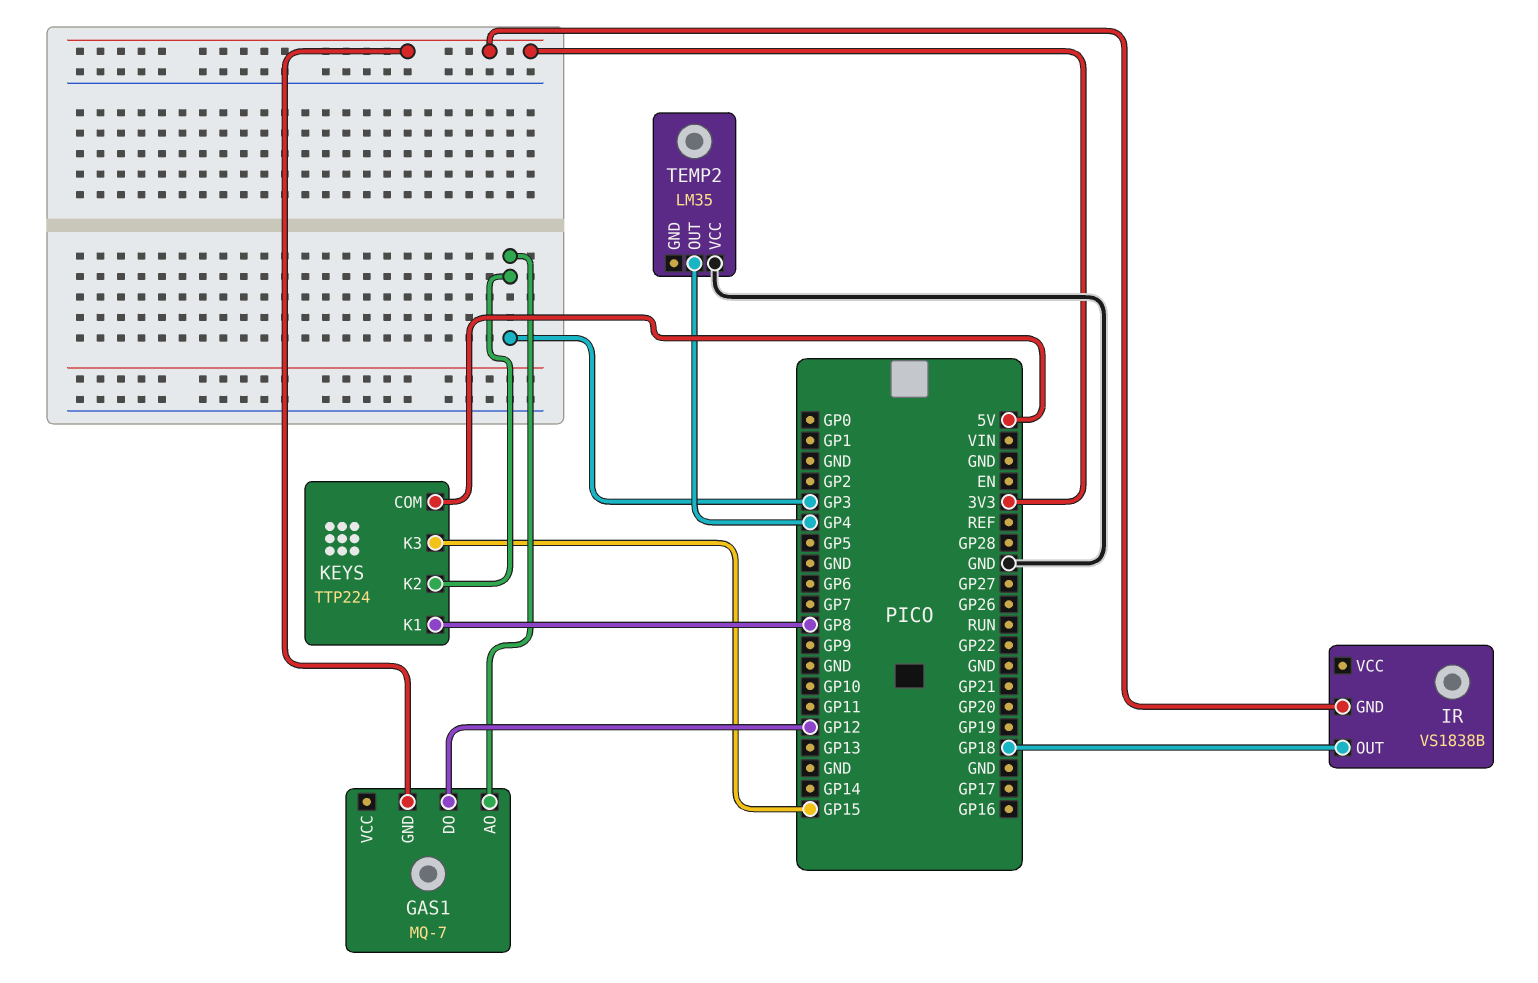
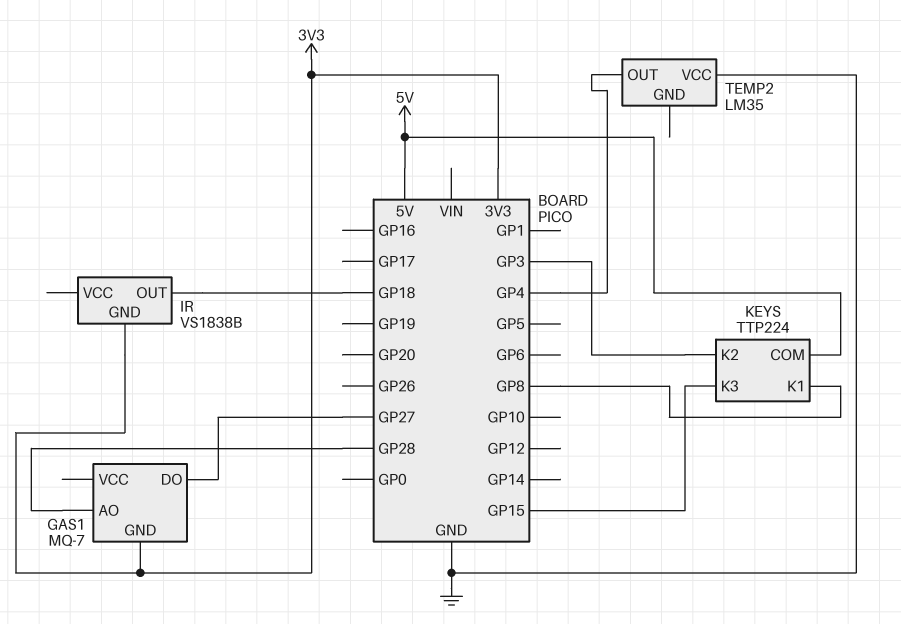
GAS1 pin AO: GP3 -> GP28
GAS1 pin DO: GP12 -> GP27

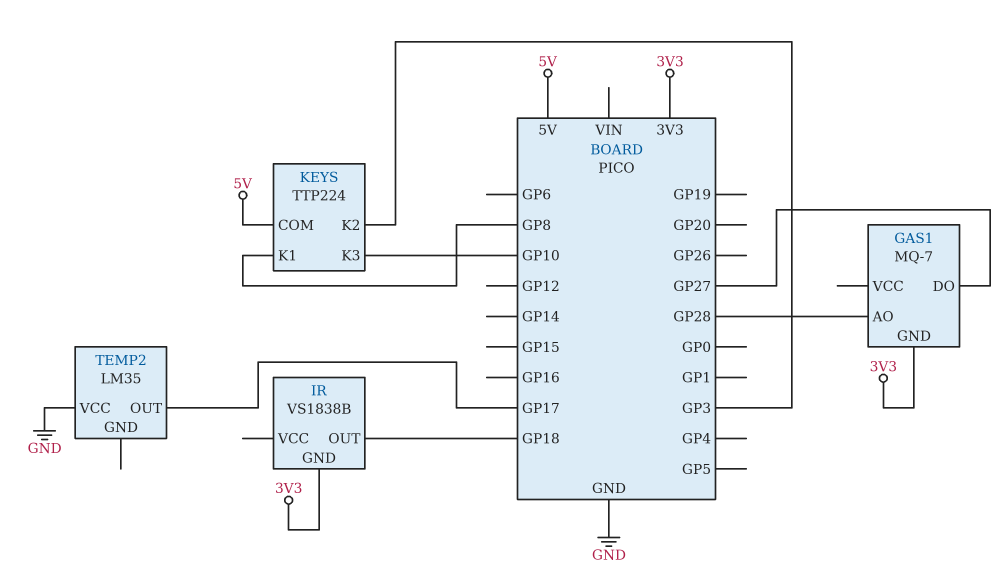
KEYS pin K3: GP15 -> GP10
TEMP2 pin OUT: GP4 -> GP17

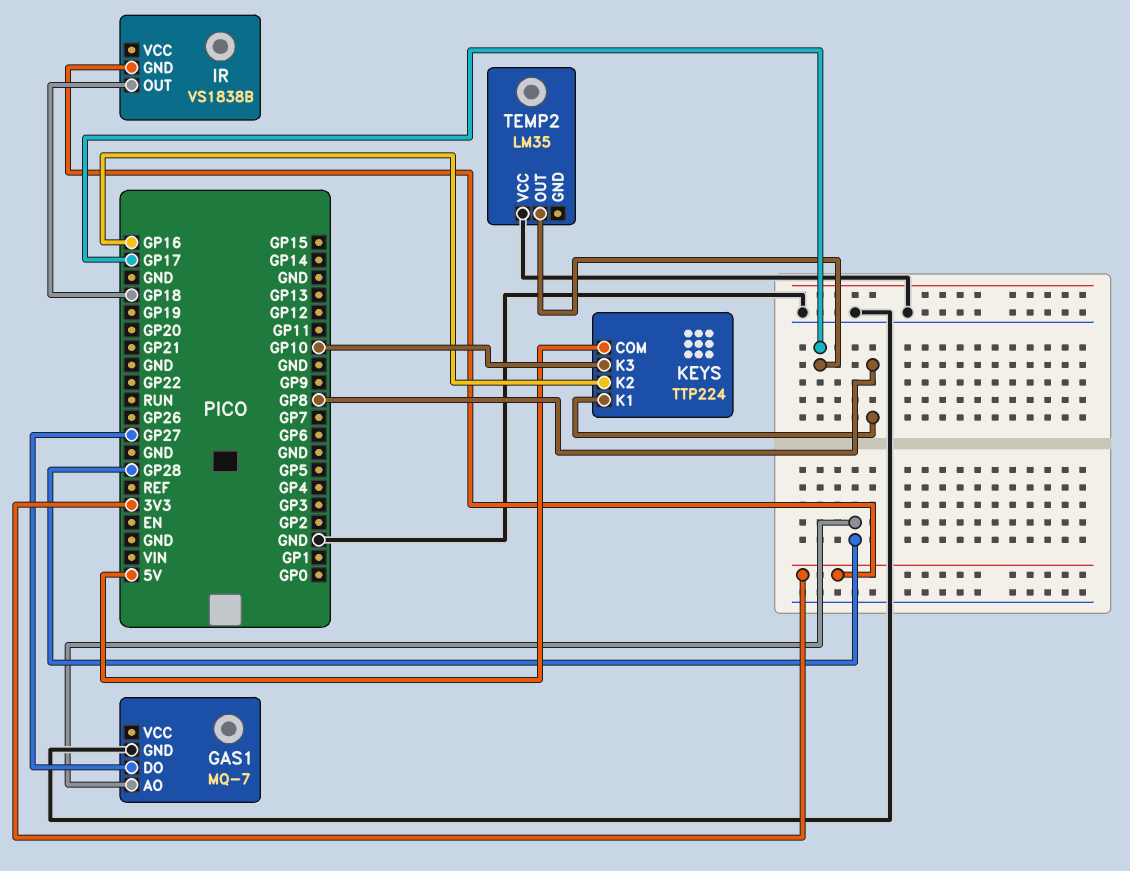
GAS1 pin GND: 3V3 -> GND
KEYS pin K2: GP3 -> GP16

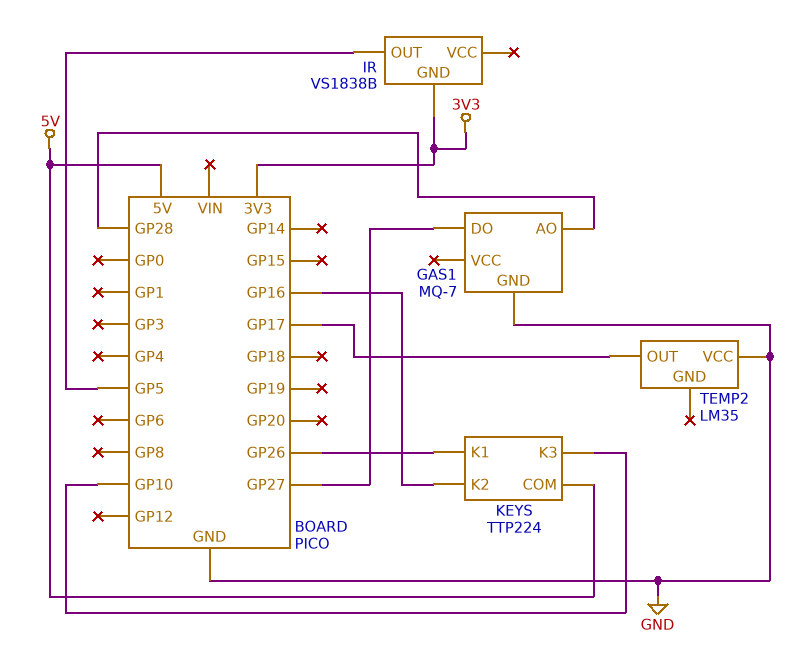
IR pin OUT: GP18 -> GP5
KEYS pin K1: GP8 -> GP26

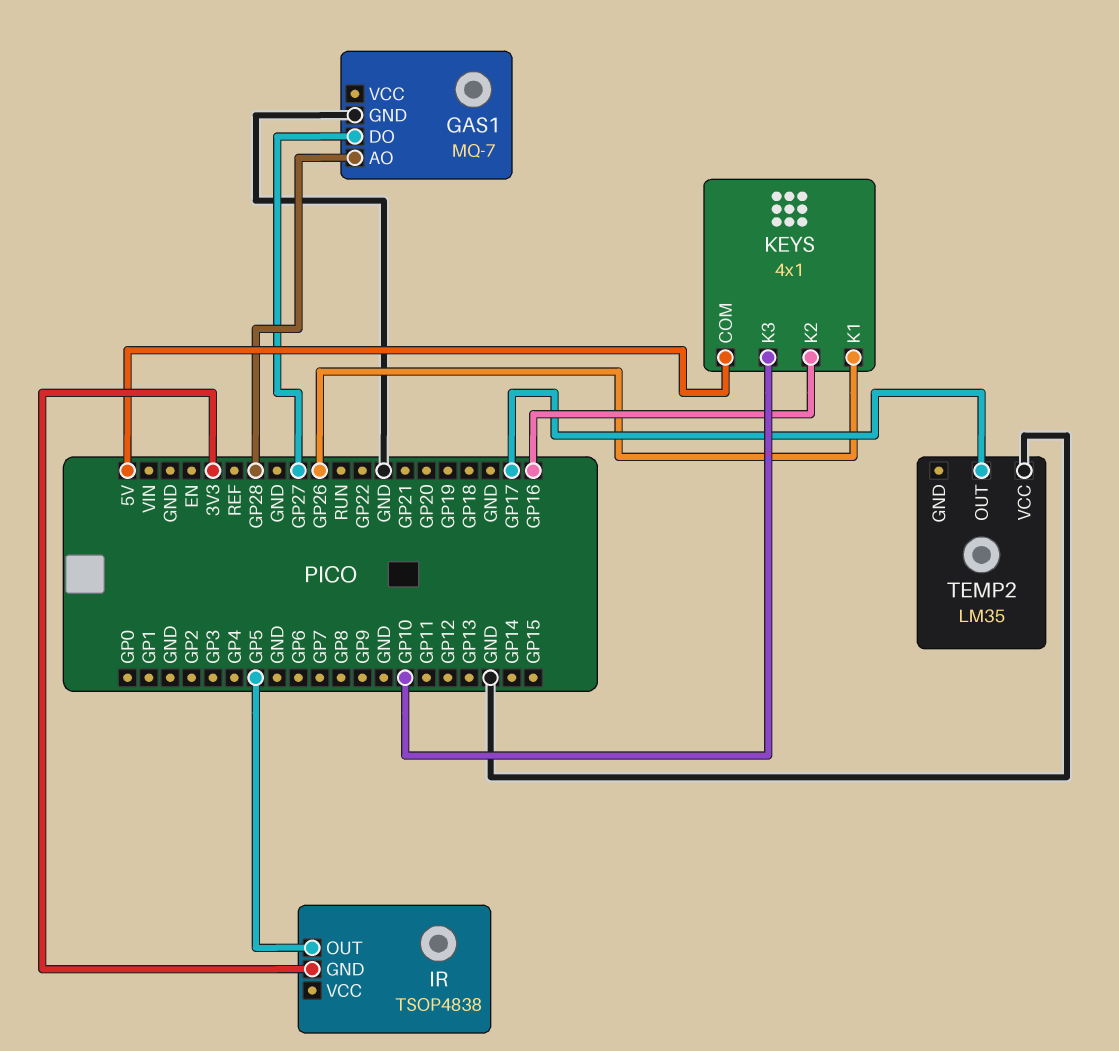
IR: VS1838B -> TSOP4838
KEYS: TTP224 -> 4x1

